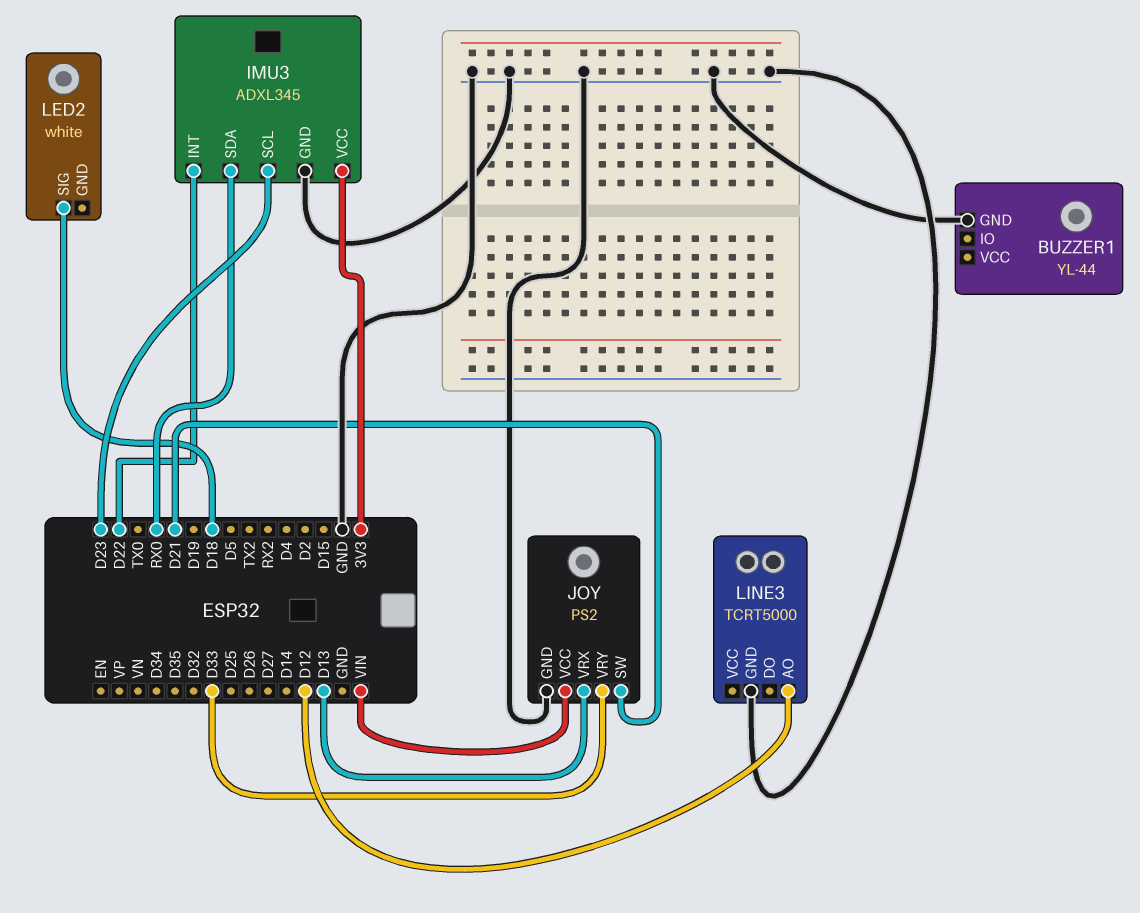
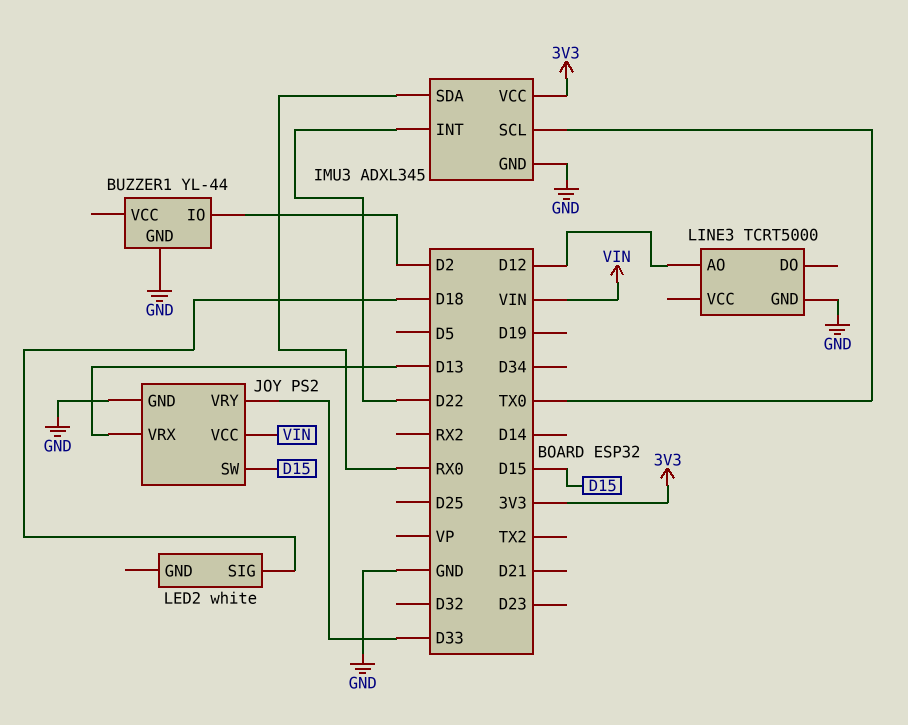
BUZZER1 pin IO: none -> D2
IMU3 pin SCL: D23 -> TX0
JOY pin SW: D21 -> D15

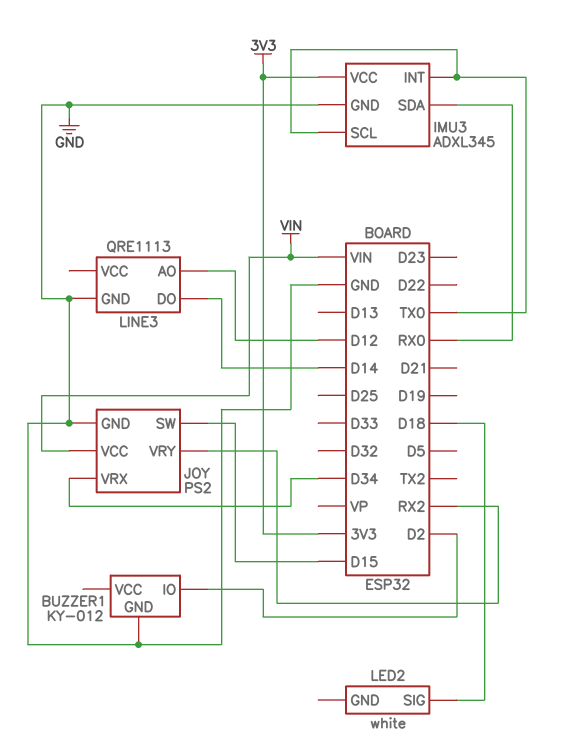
BUZZER1: YL-44 -> KY-012
IMU3 pin INT: D22 -> TX0
JOY pin VRX: D13 -> D34
JOY pin VRY: D33 -> RX2
LINE3: TCRT5000 -> QRE1113
LINE3 pin DO: none -> D14

